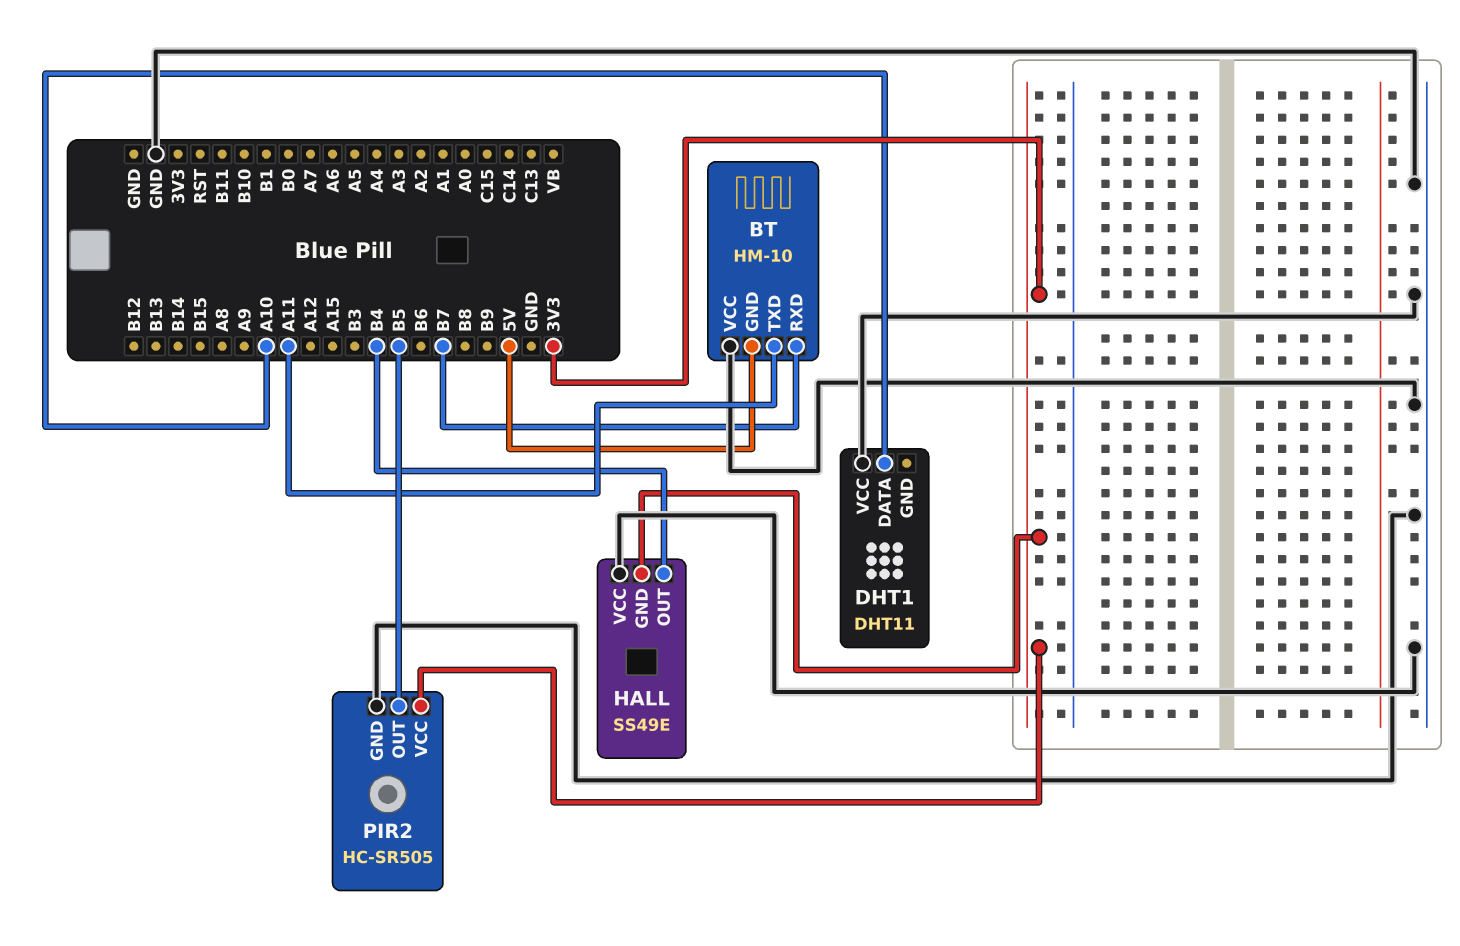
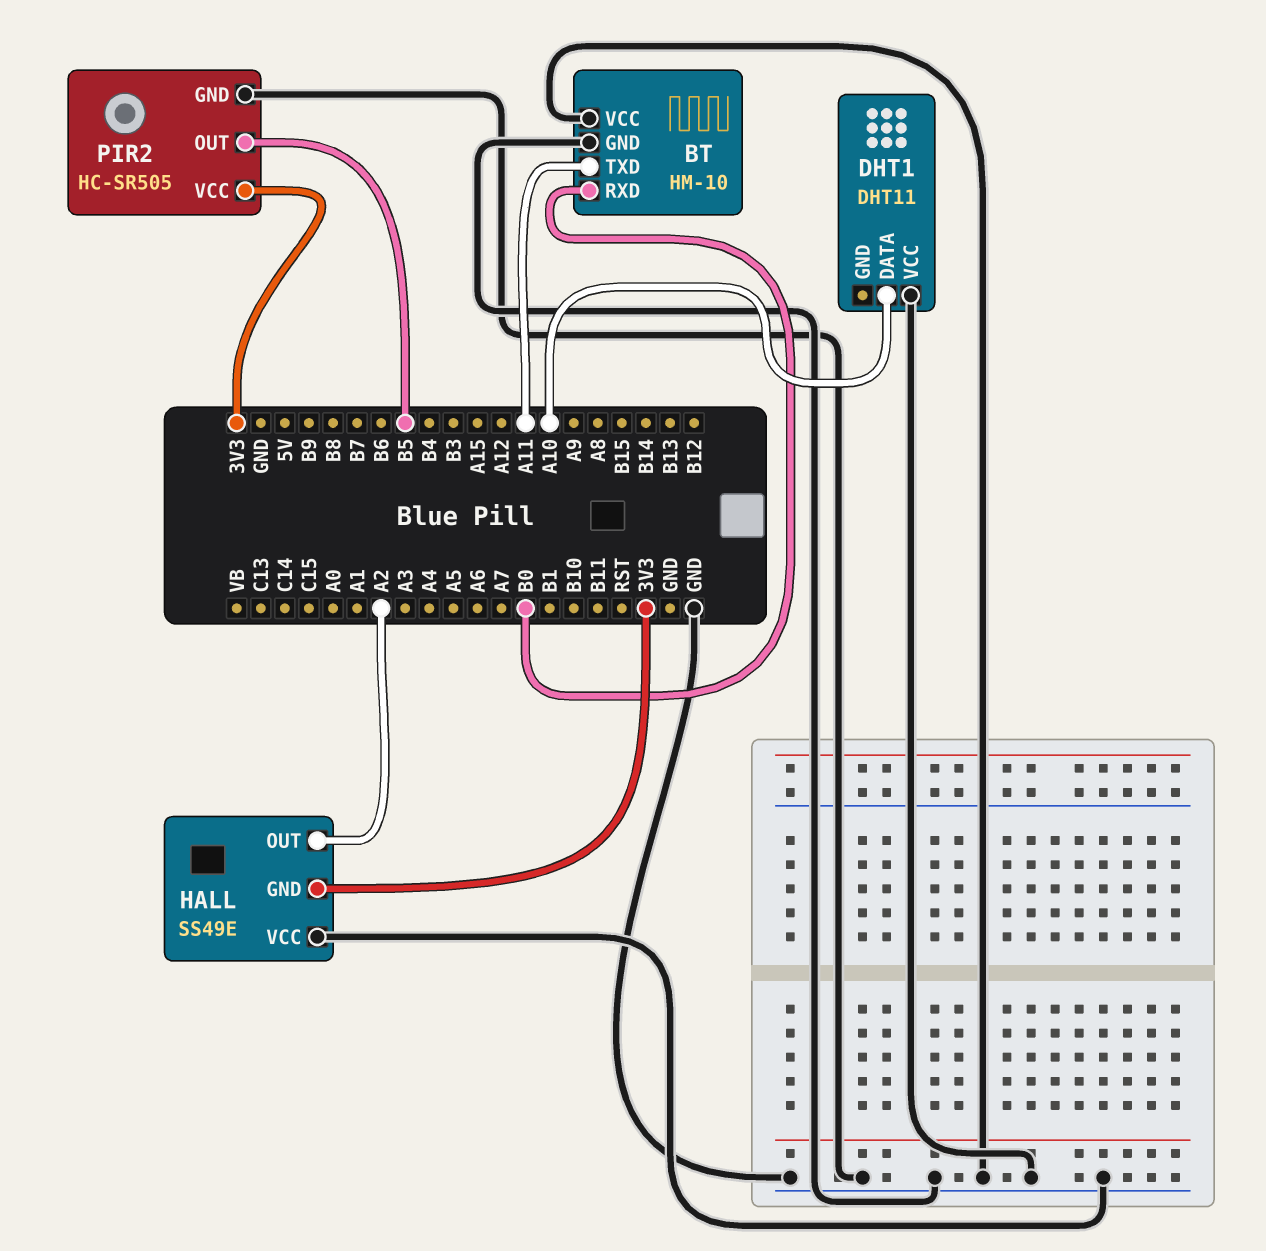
BT pin GND: 5V -> GND
BT pin RXD: B7 -> B0
HALL pin OUT: B4 -> A2

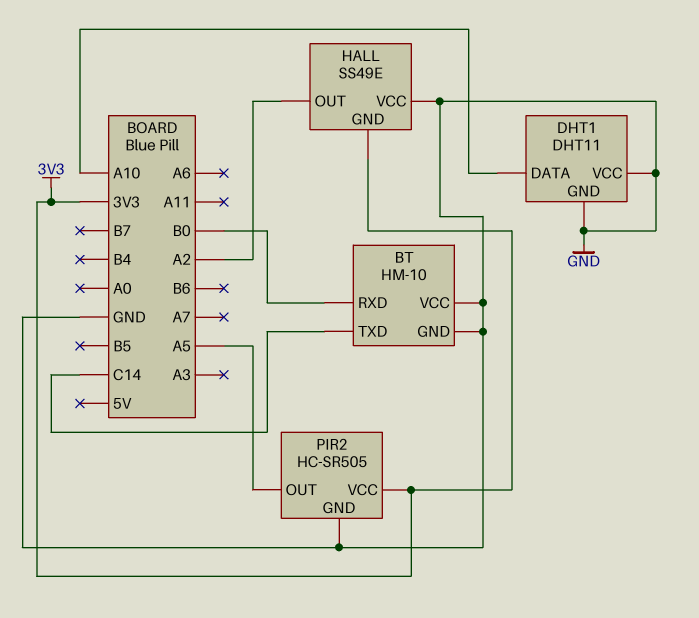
BT pin TXD: A11 -> C14
DHT1 pin GND: none -> GND
PIR2 pin OUT: B5 -> A5

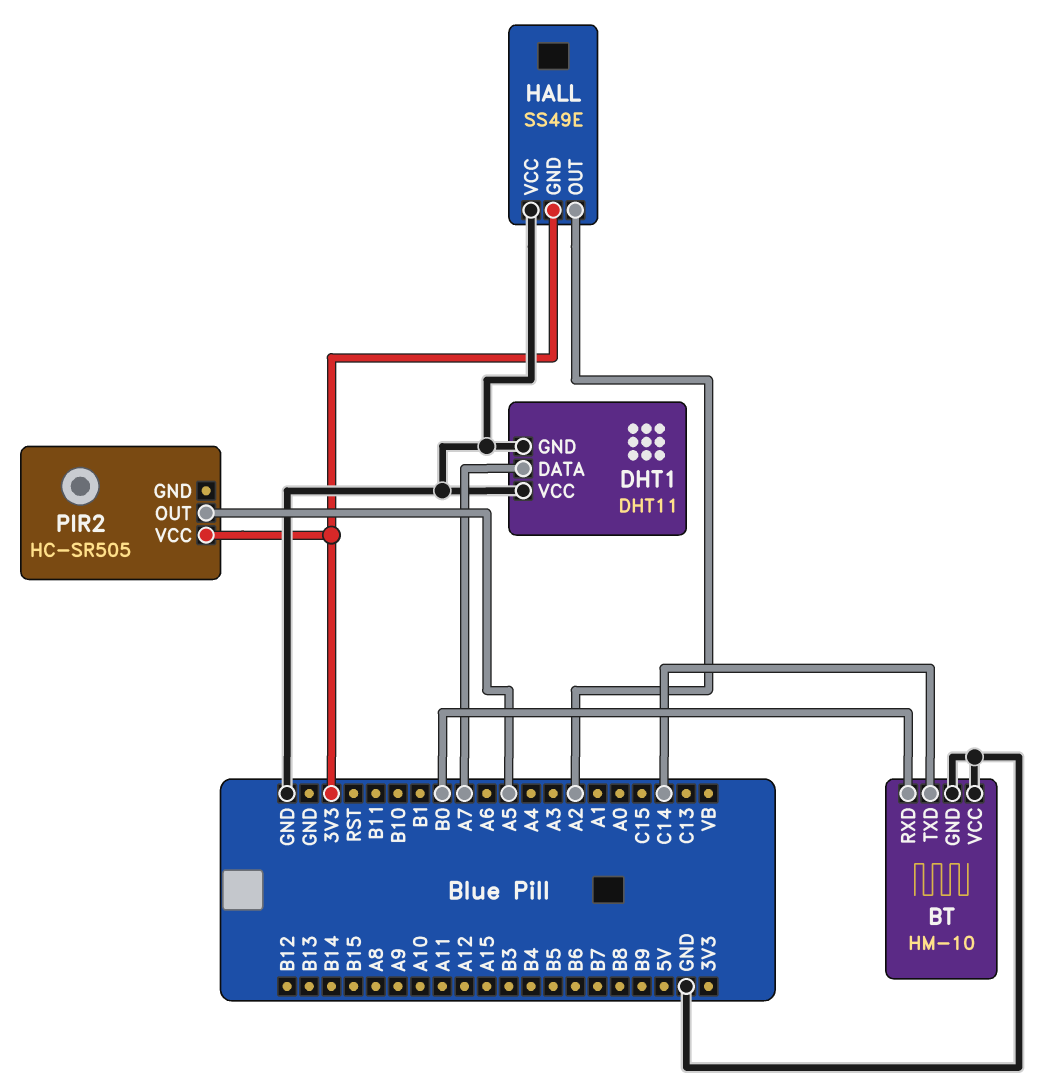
DHT1 pin DATA: A10 -> A7
PIR2 pin GND: GND -> none

